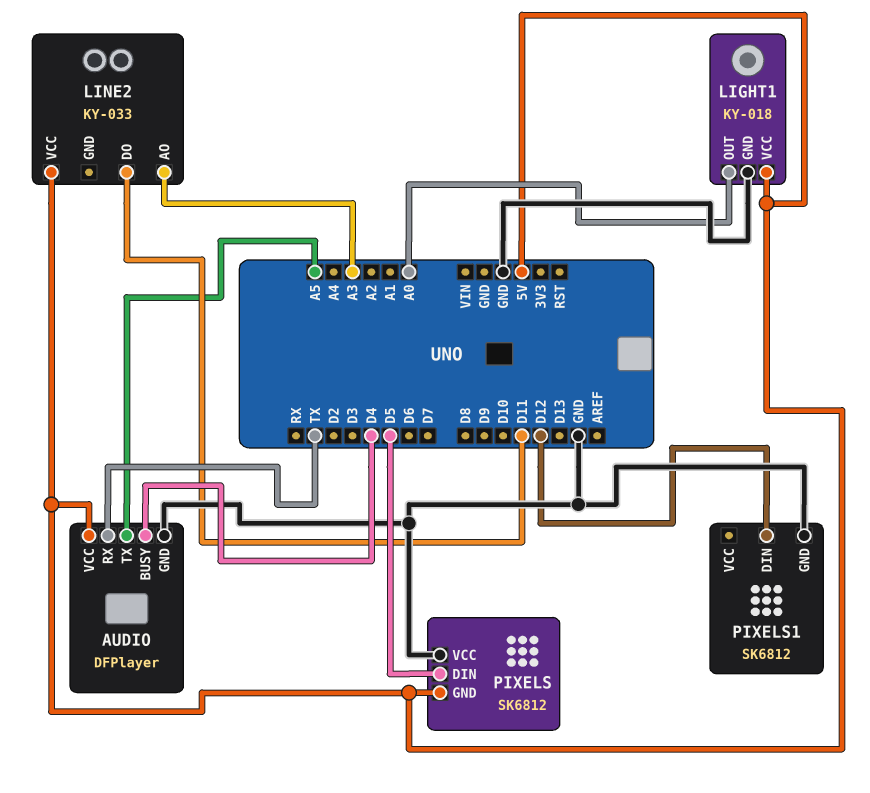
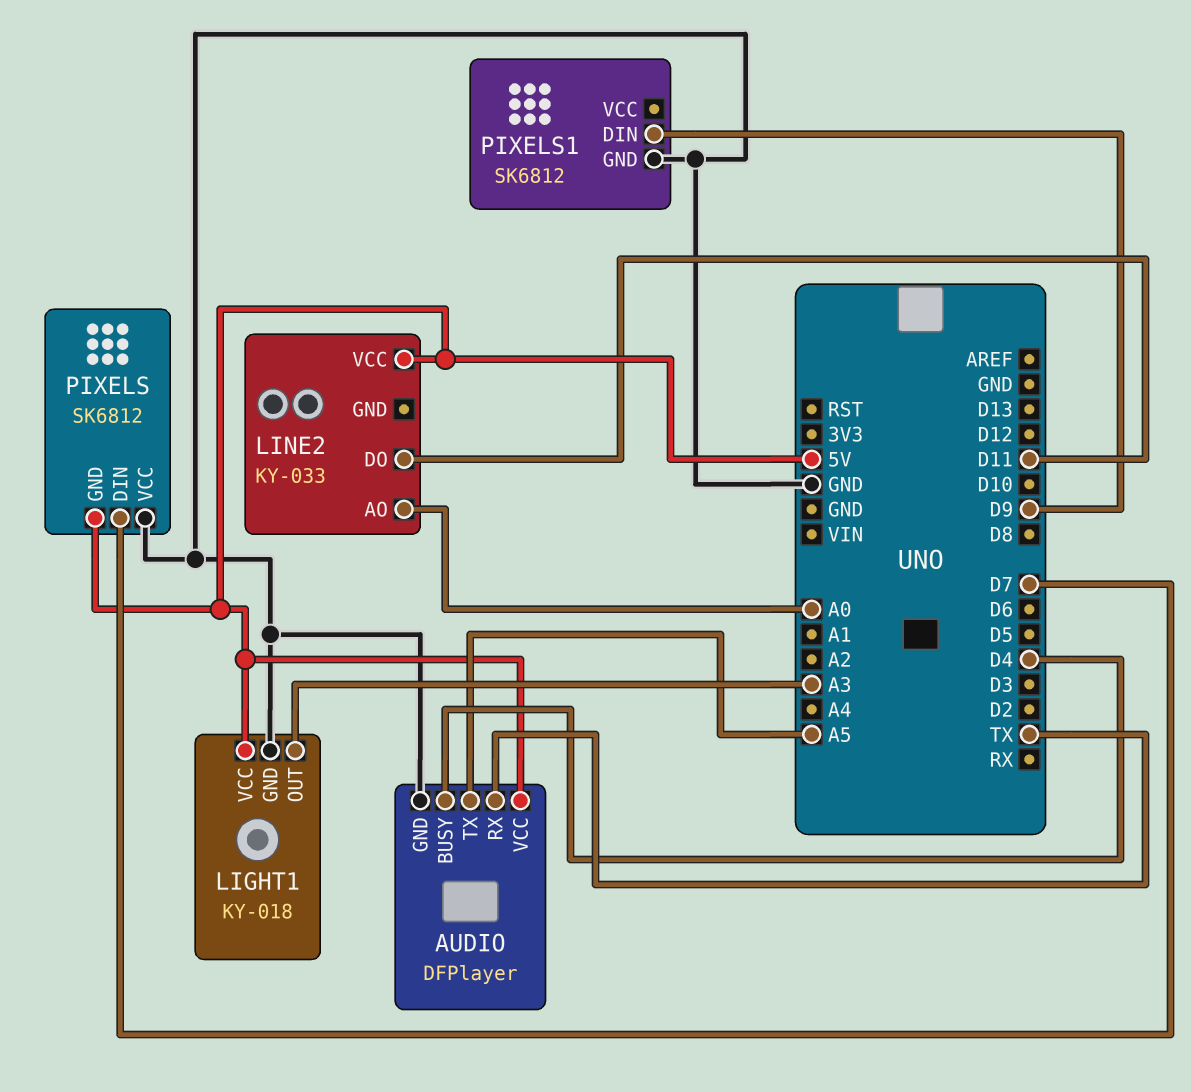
LIGHT1 pin OUT: A0 -> A3
LINE2 pin AO: A3 -> A0
PIXELS pin DIN: D5 -> D7
PIXELS1 pin DIN: D12 -> D9

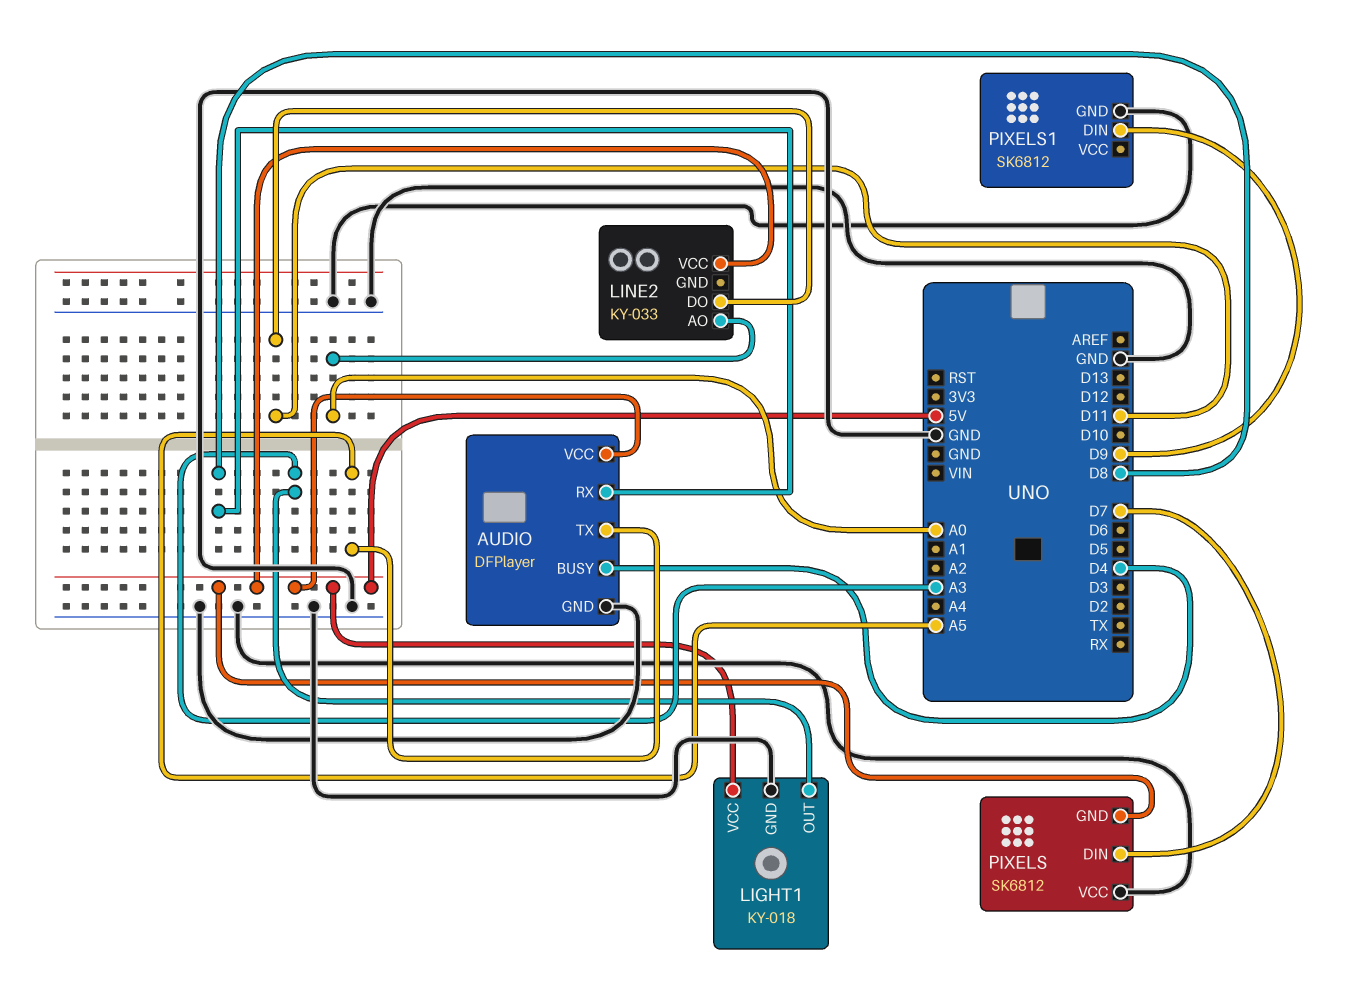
AUDIO pin RX: TX -> D8

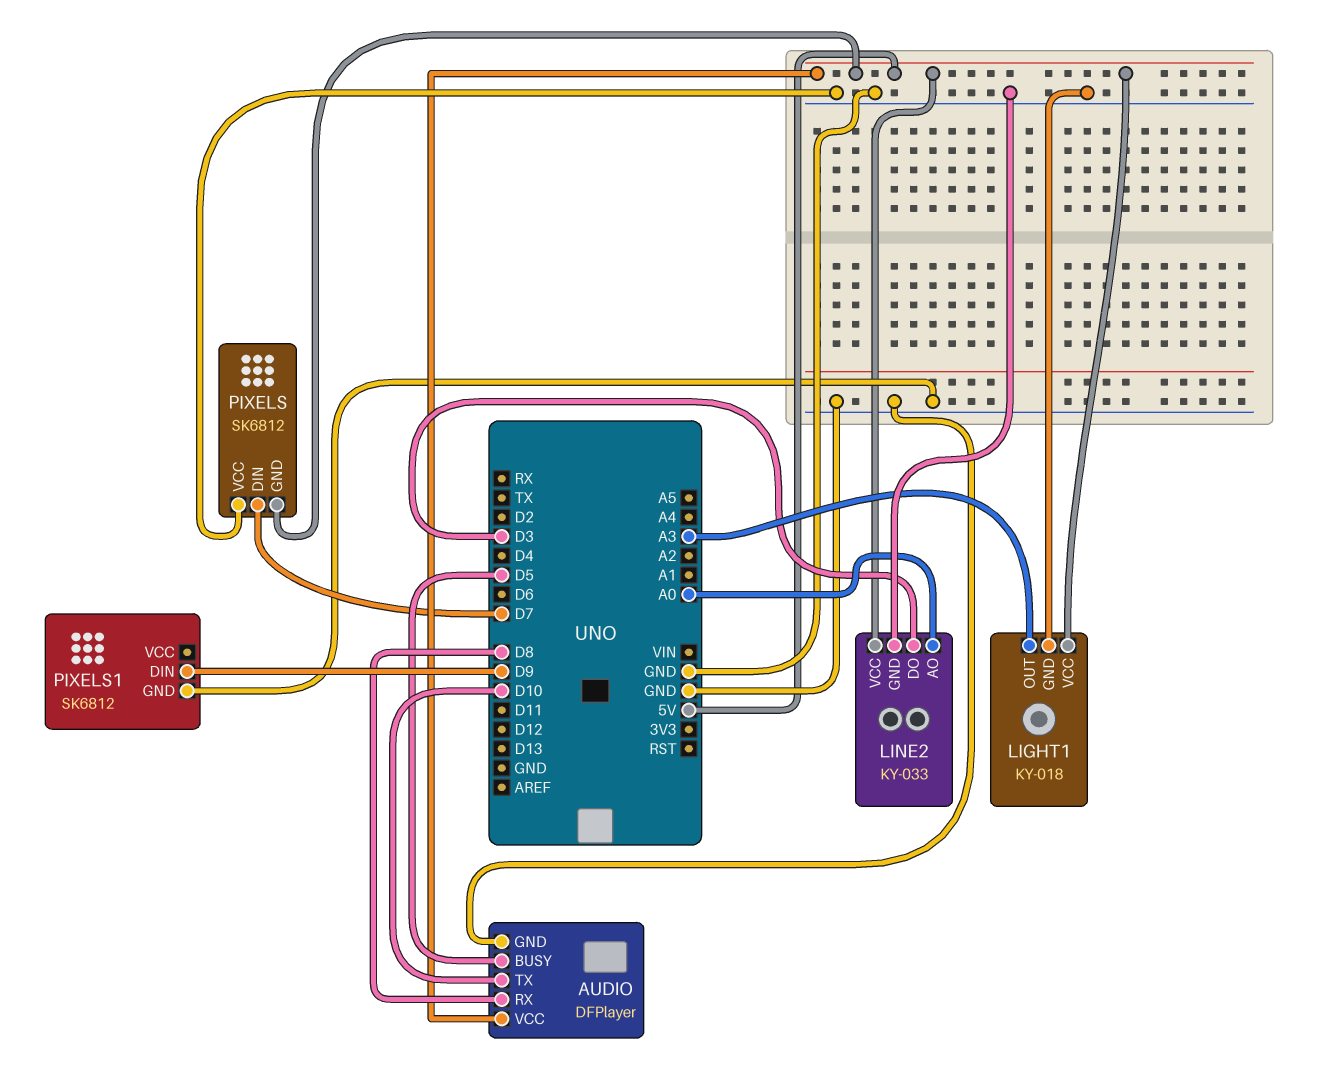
AUDIO pin BUSY: D4 -> D5
AUDIO pin TX: A5 -> D10
LINE2 pin DO: D11 -> D3
LINE2 pin GND: none -> GND

